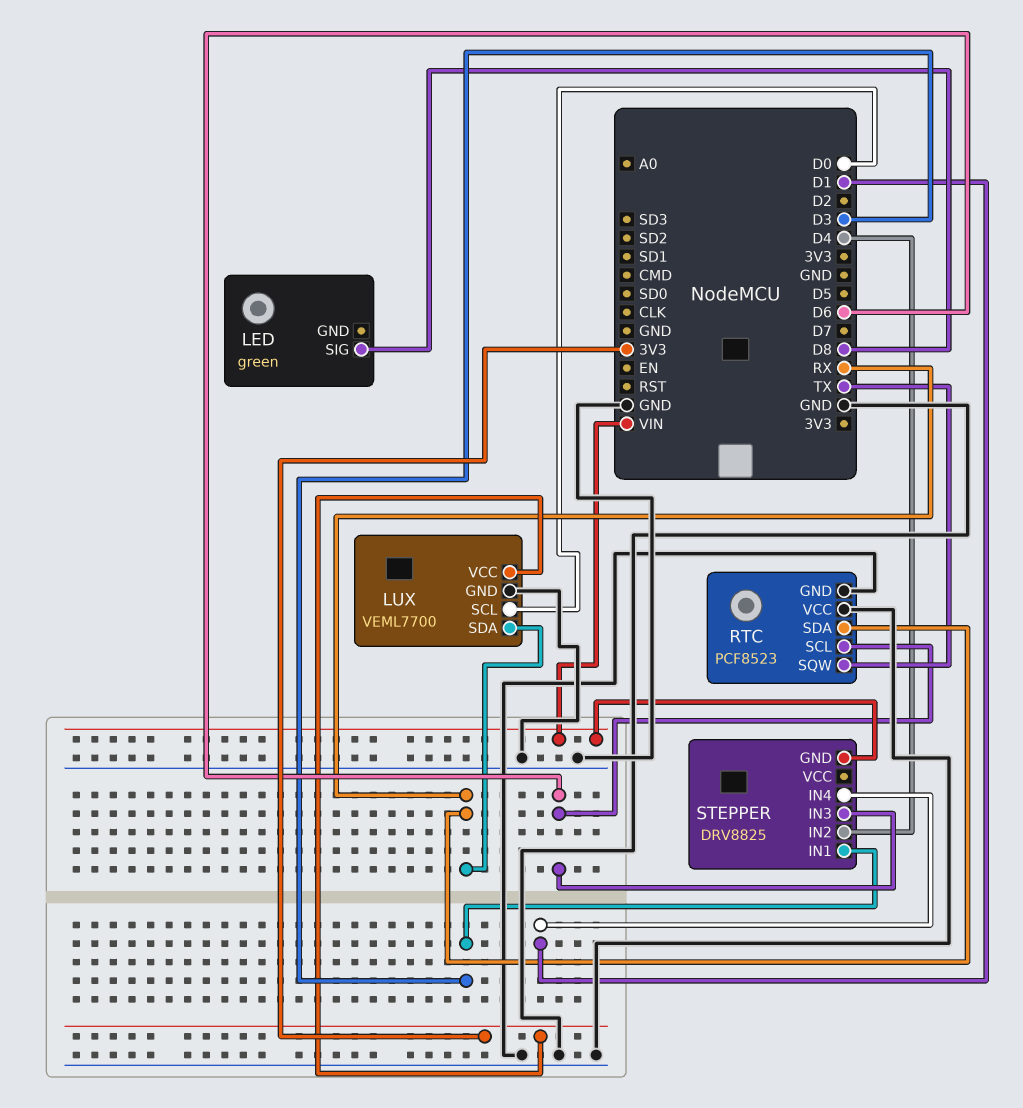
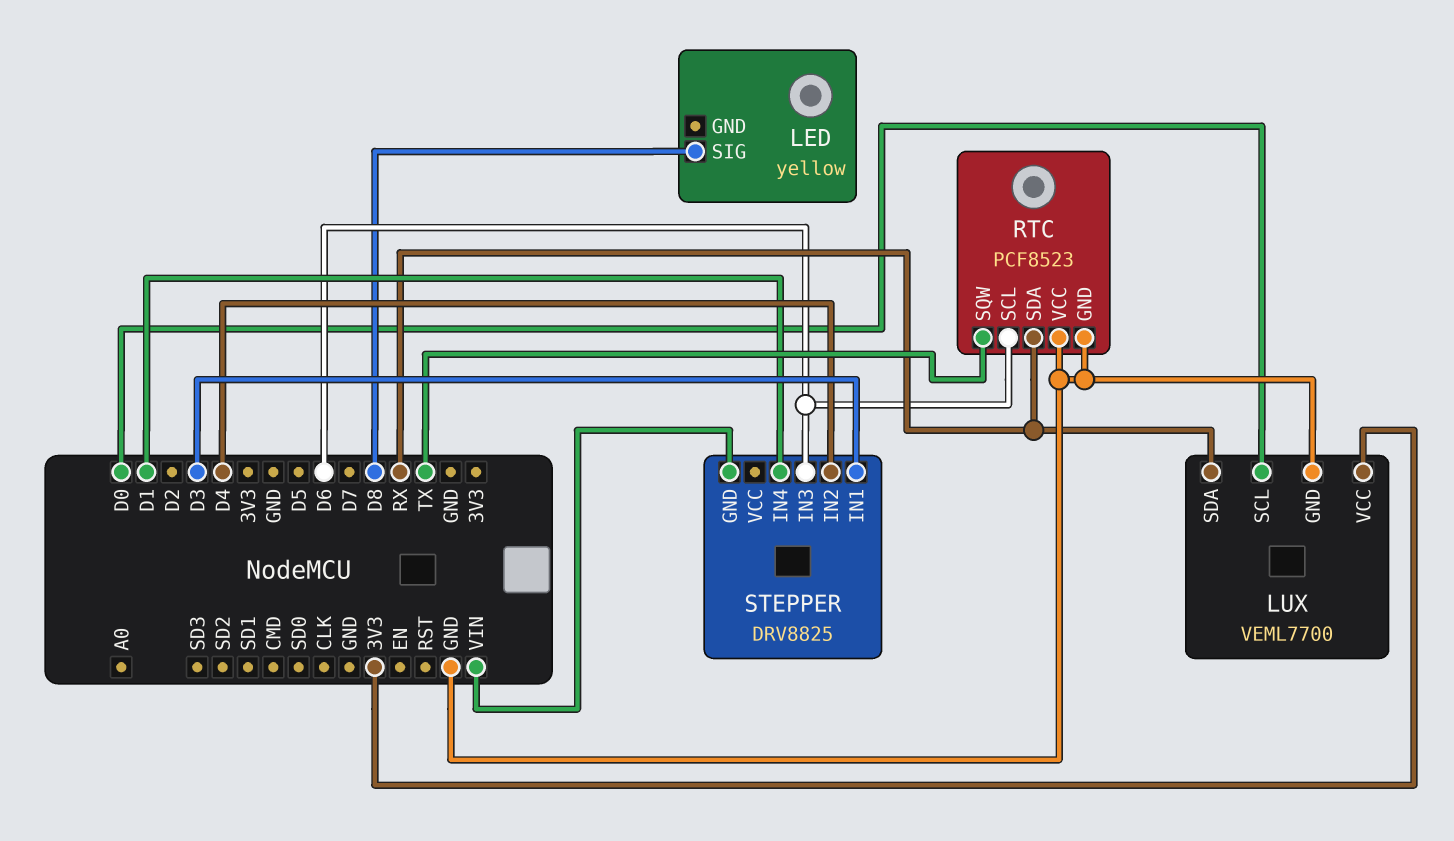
LED: green -> yellow

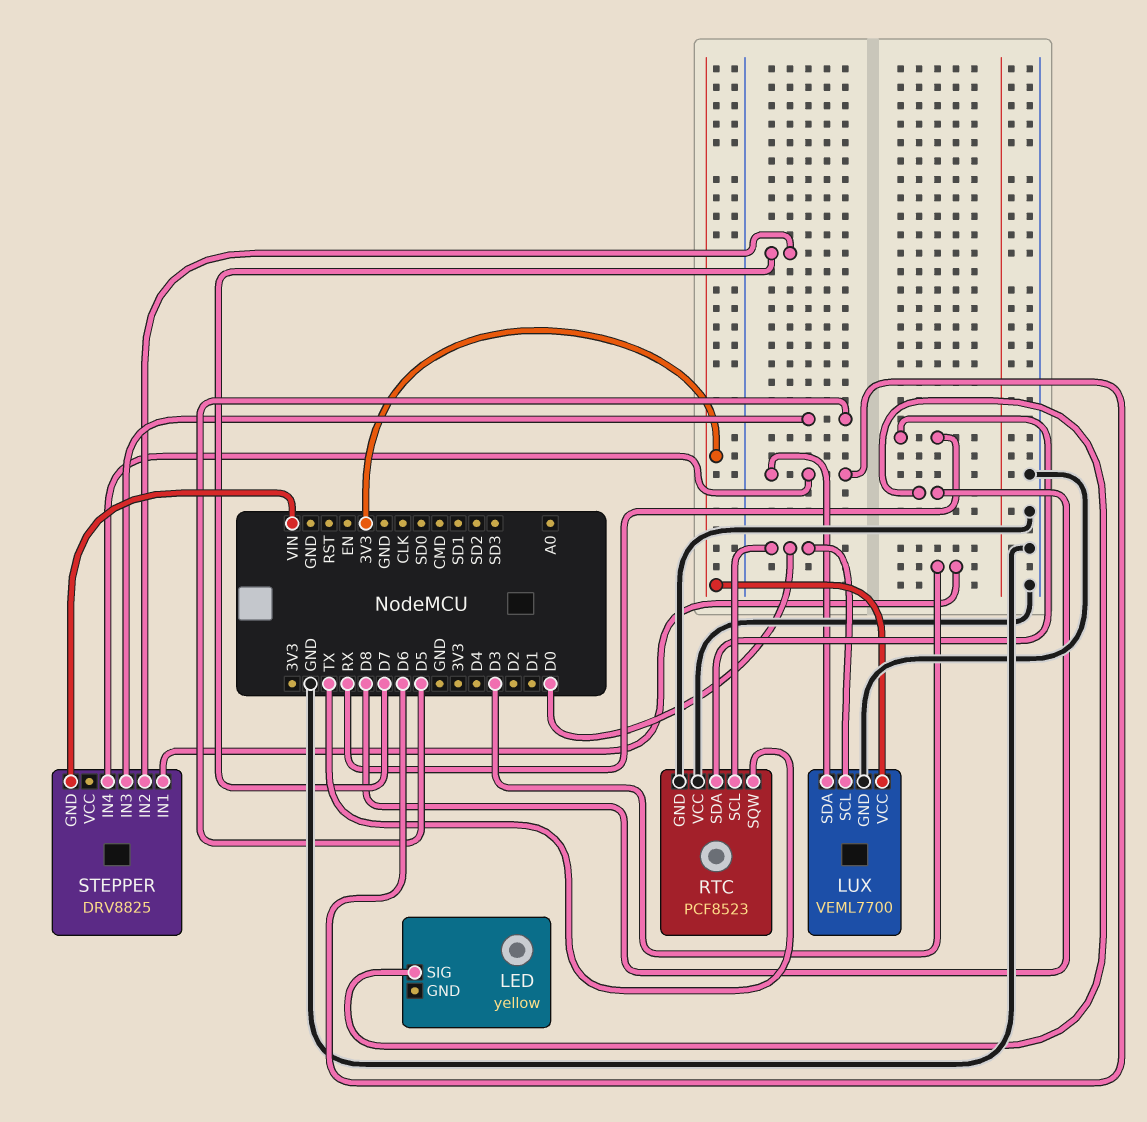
LUX pin SDA: RX -> D6
RTC pin SCL: D6 -> D0
STEPPER pin IN2: D4 -> D7
STEPPER pin IN3: D6 -> D5
STEPPER pin IN4: D1 -> D6

